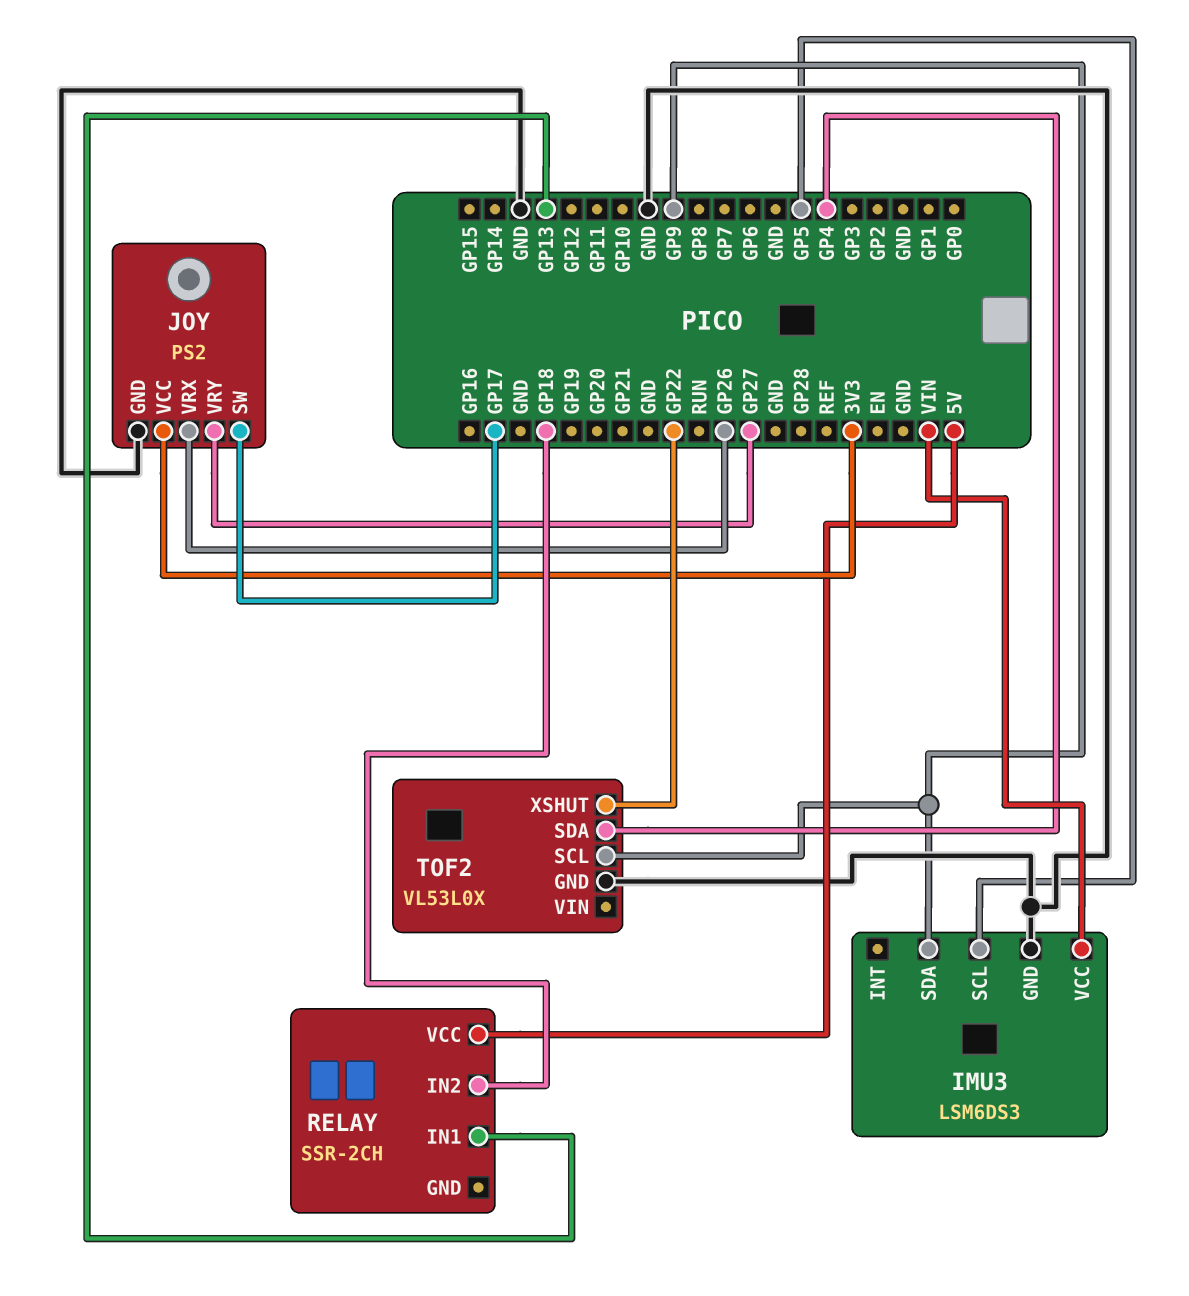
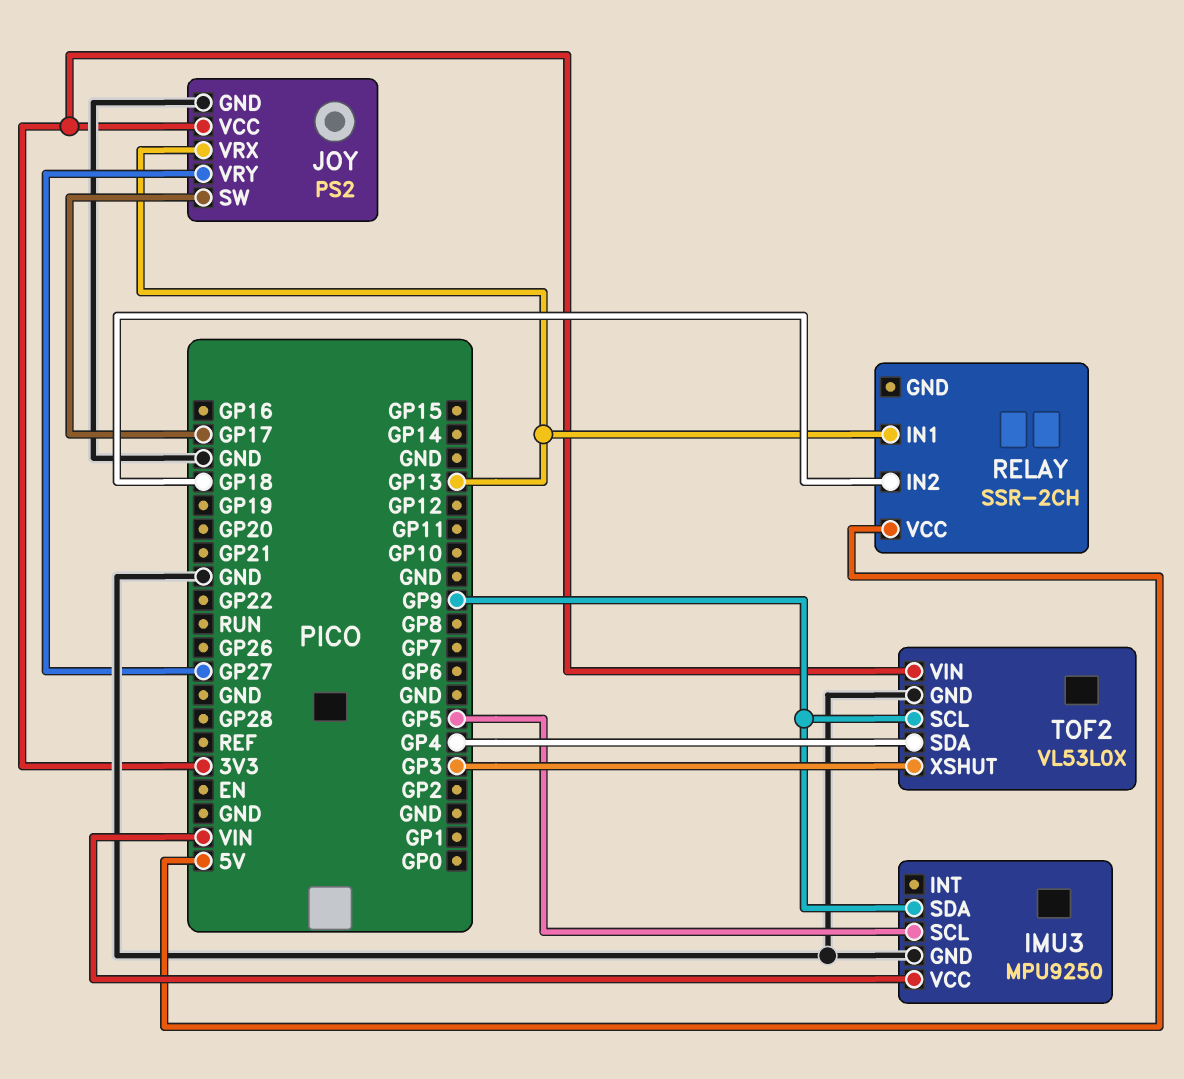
IMU3: LSM6DS3 -> MPU9250
JOY pin VRX: GP26 -> GP13
TOF2 pin VIN: none -> 3V3
TOF2 pin XSHUT: GP22 -> GP3

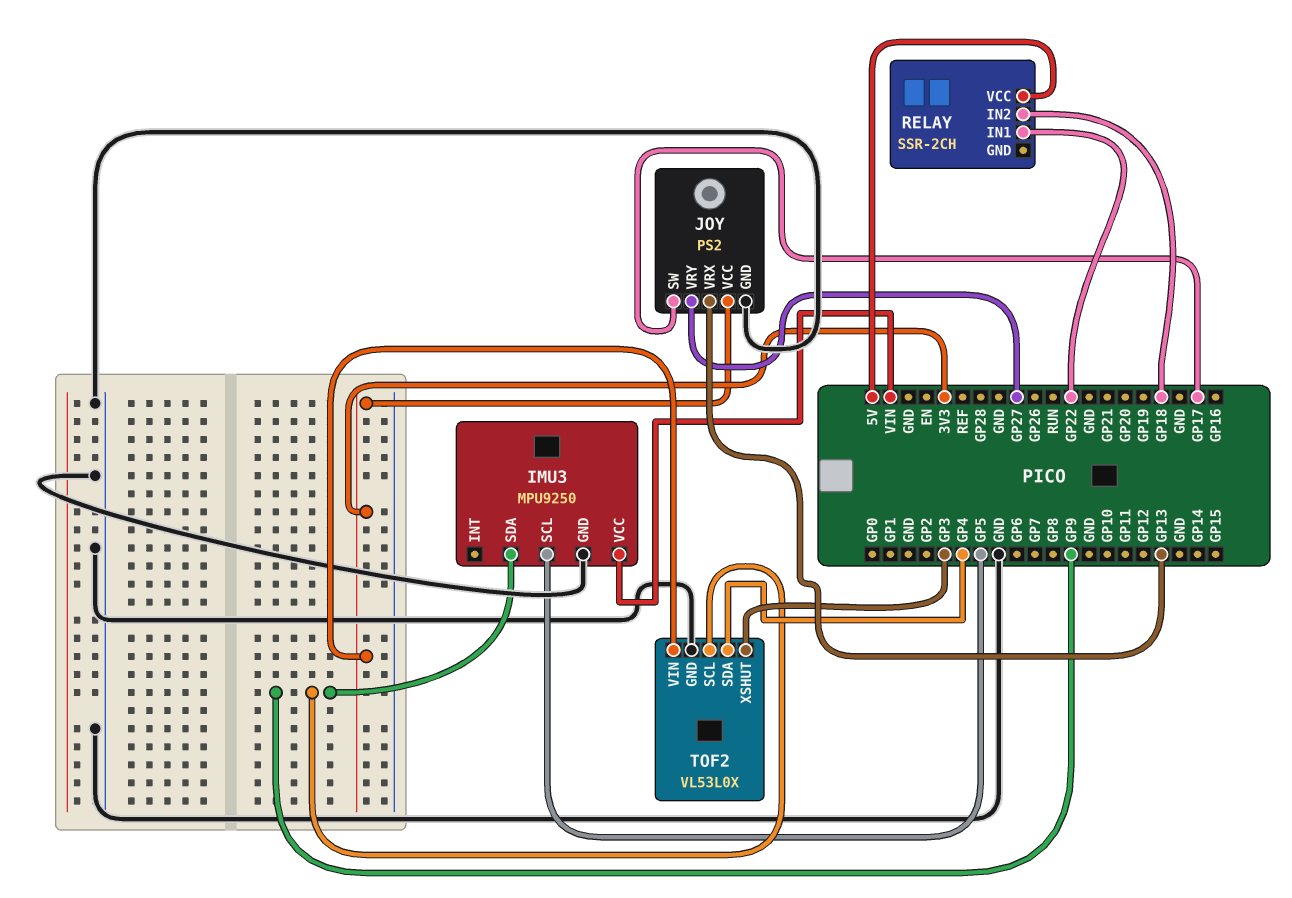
RELAY pin IN1: GP13 -> GP22

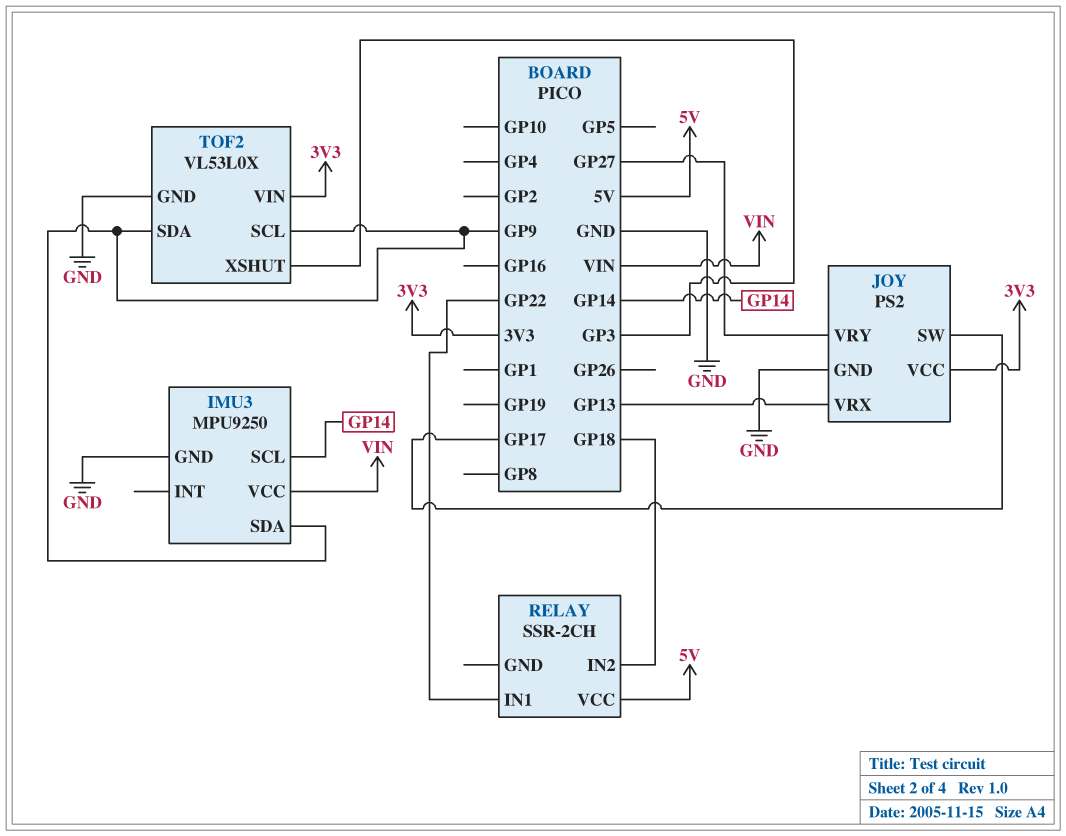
IMU3 pin SCL: GP5 -> GP14
TOF2 pin SDA: GP4 -> GP9

